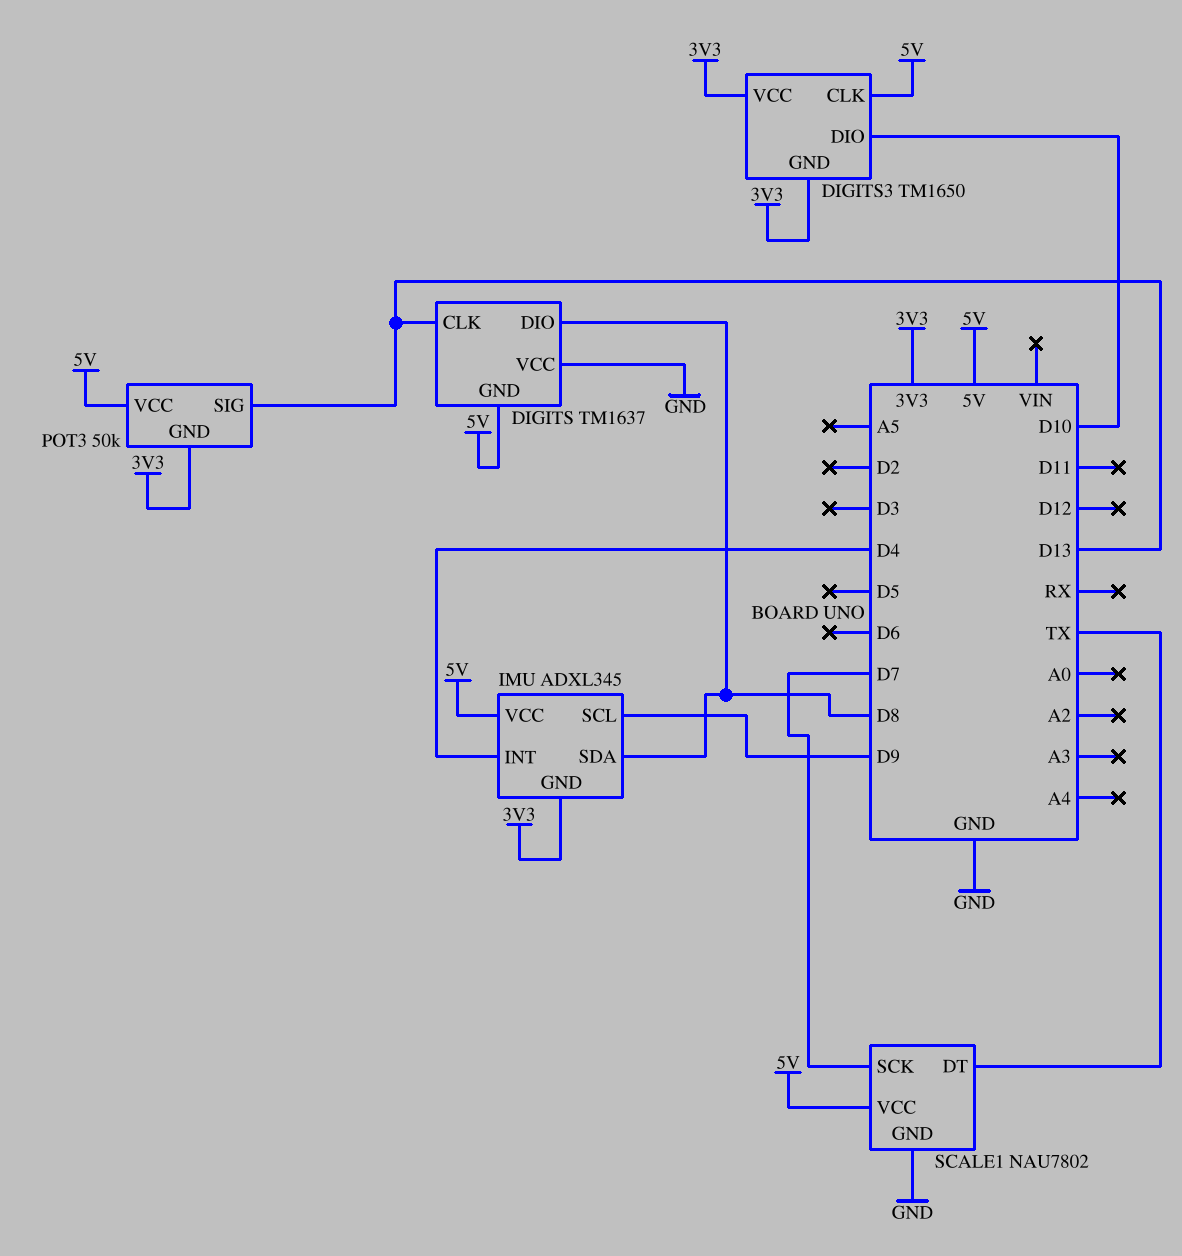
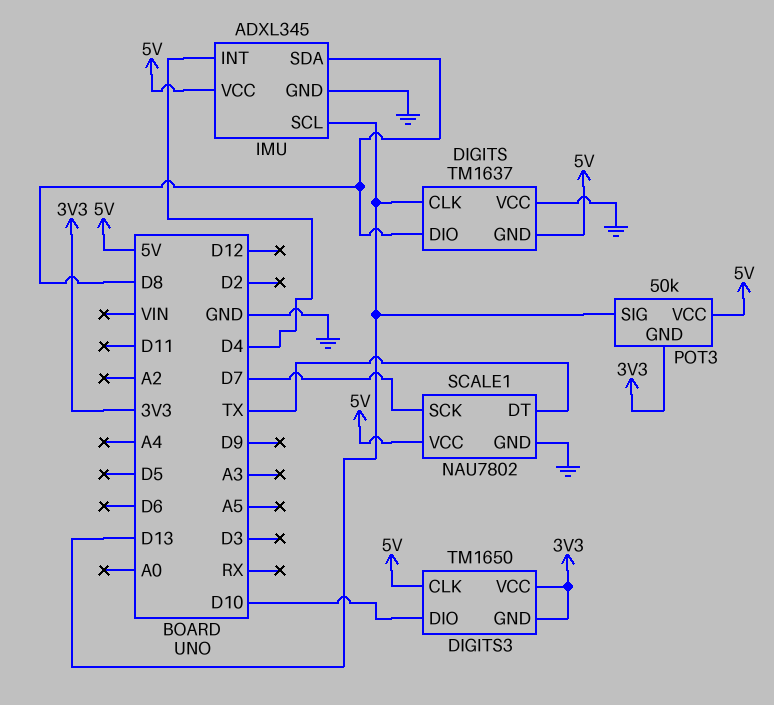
IMU pin GND: 3V3 -> GND
IMU pin SCL: D9 -> D13

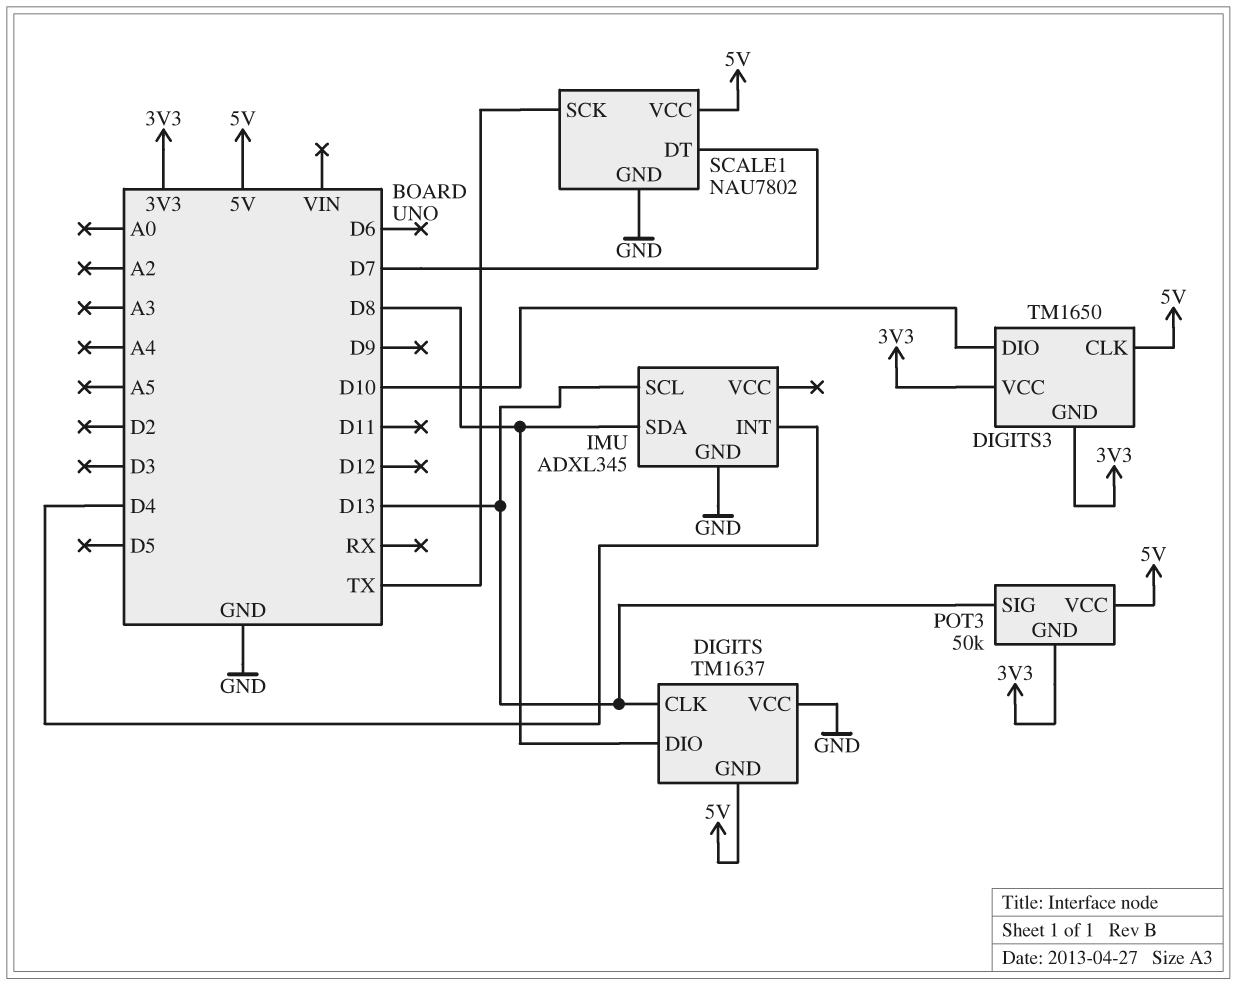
IMU pin VCC: 5V -> none
SCALE1 pin DT: TX -> D7
SCALE1 pin SCK: D7 -> TX

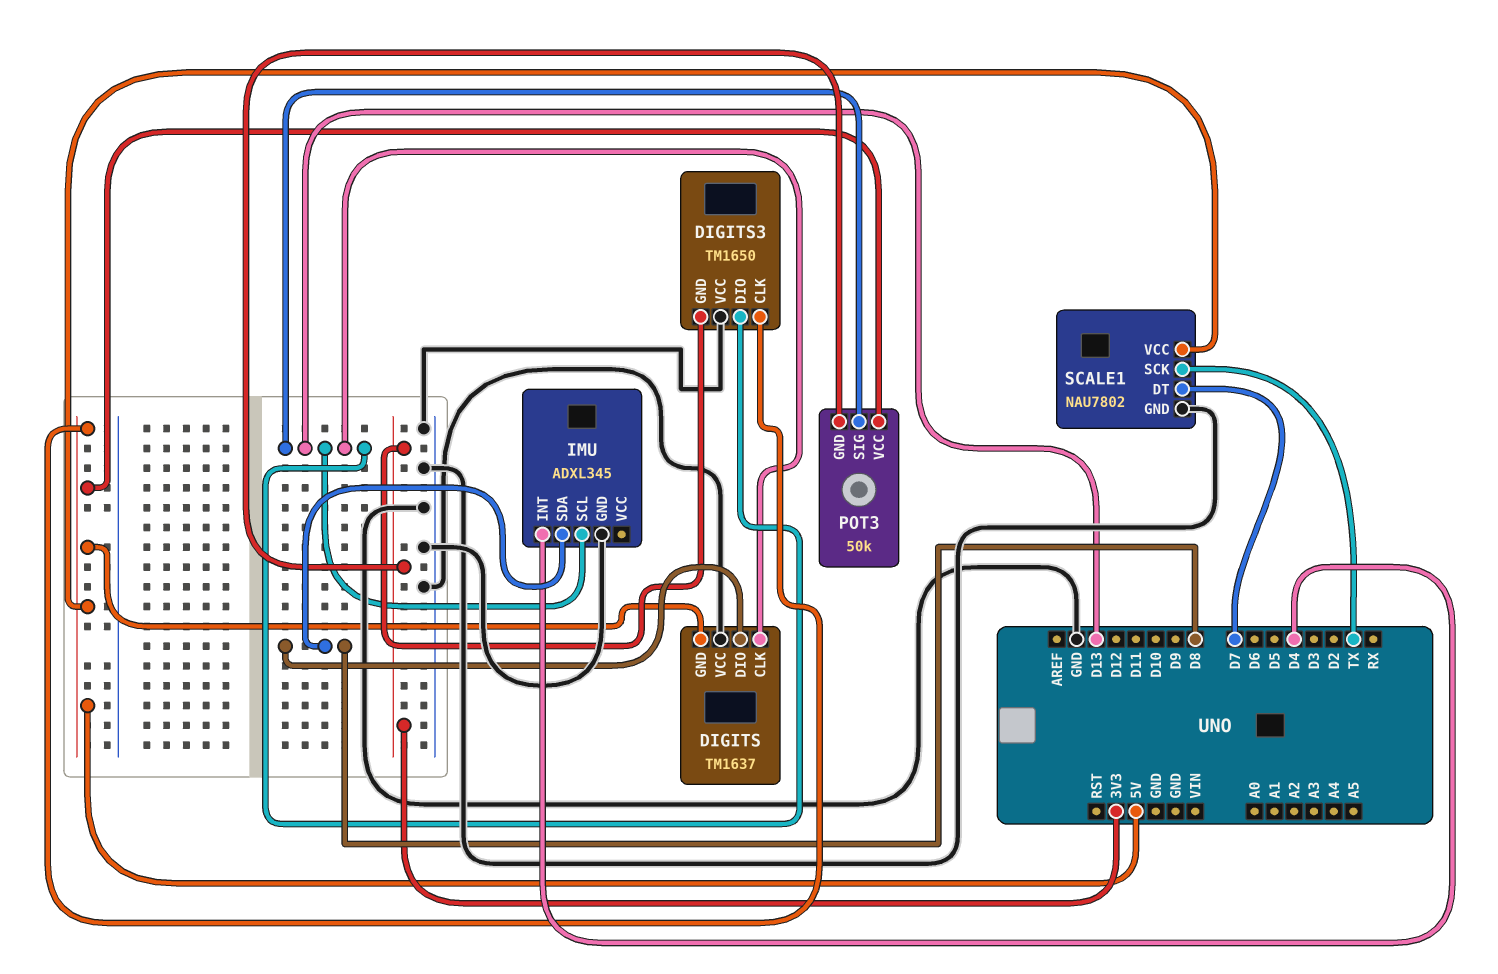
DIGITS3 pin DIO: D10 -> D13
DIGITS3 pin VCC: 3V3 -> GND

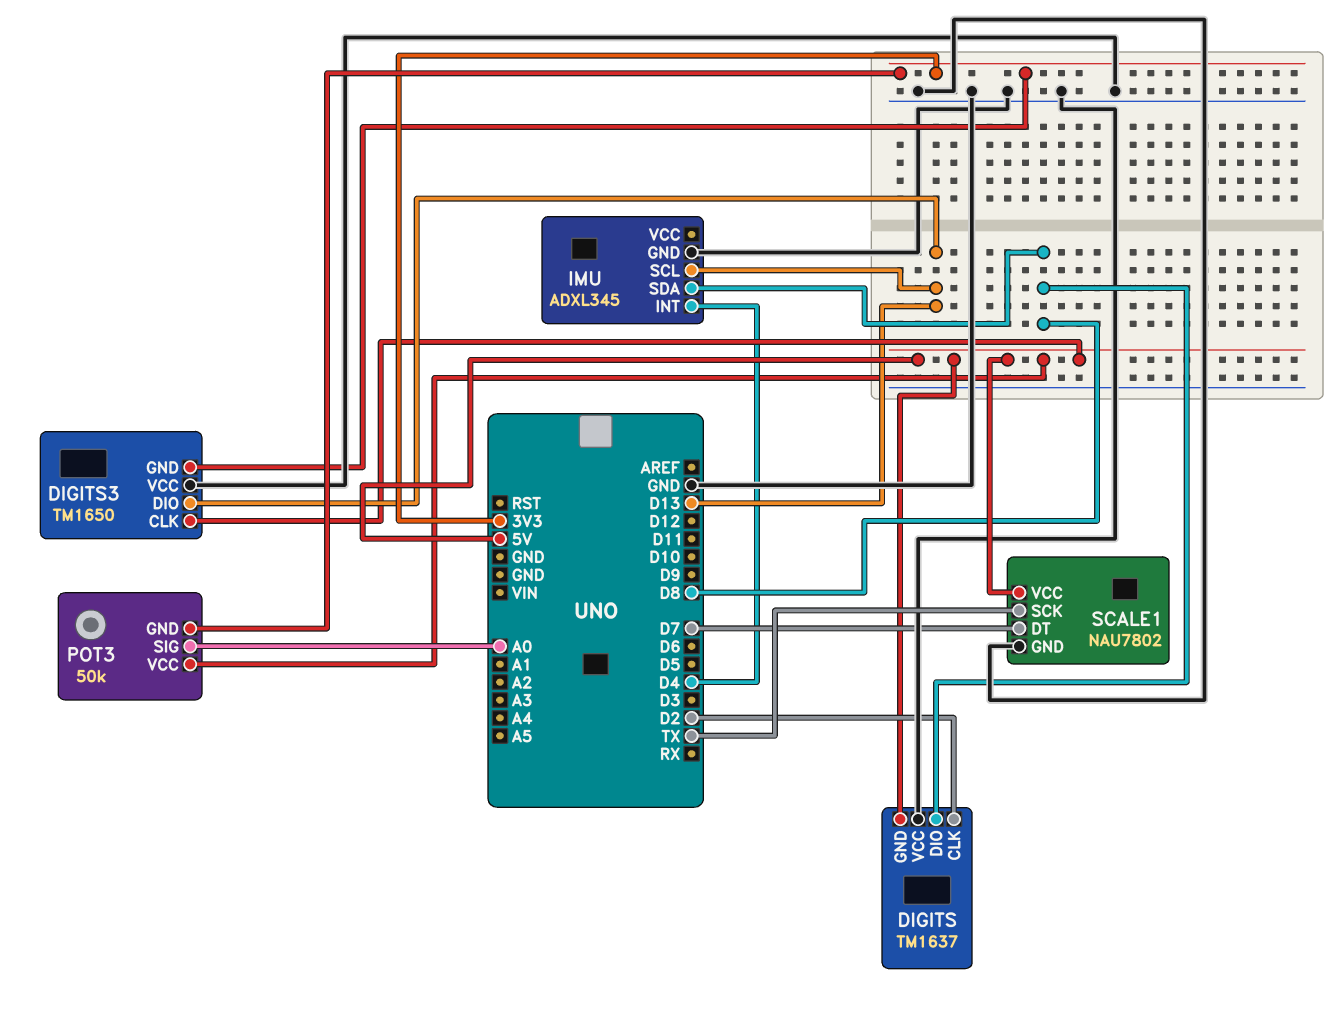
DIGITS pin CLK: D13 -> D2
POT3 pin SIG: D13 -> A0

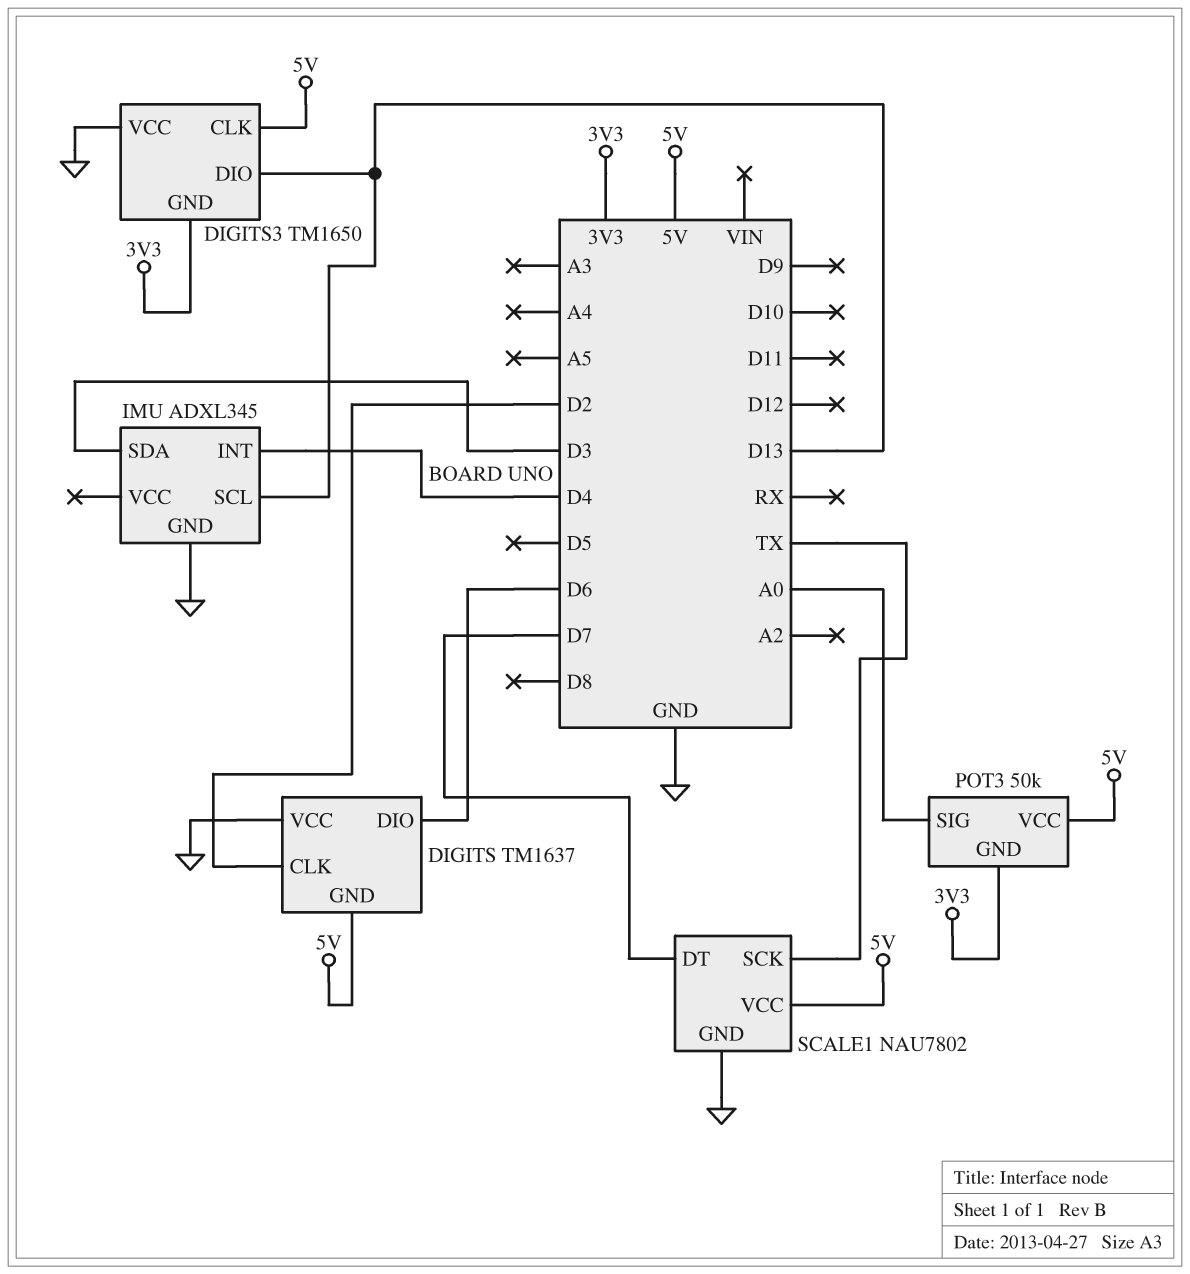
DIGITS pin DIO: D8 -> D6
IMU pin SDA: D8 -> D3

